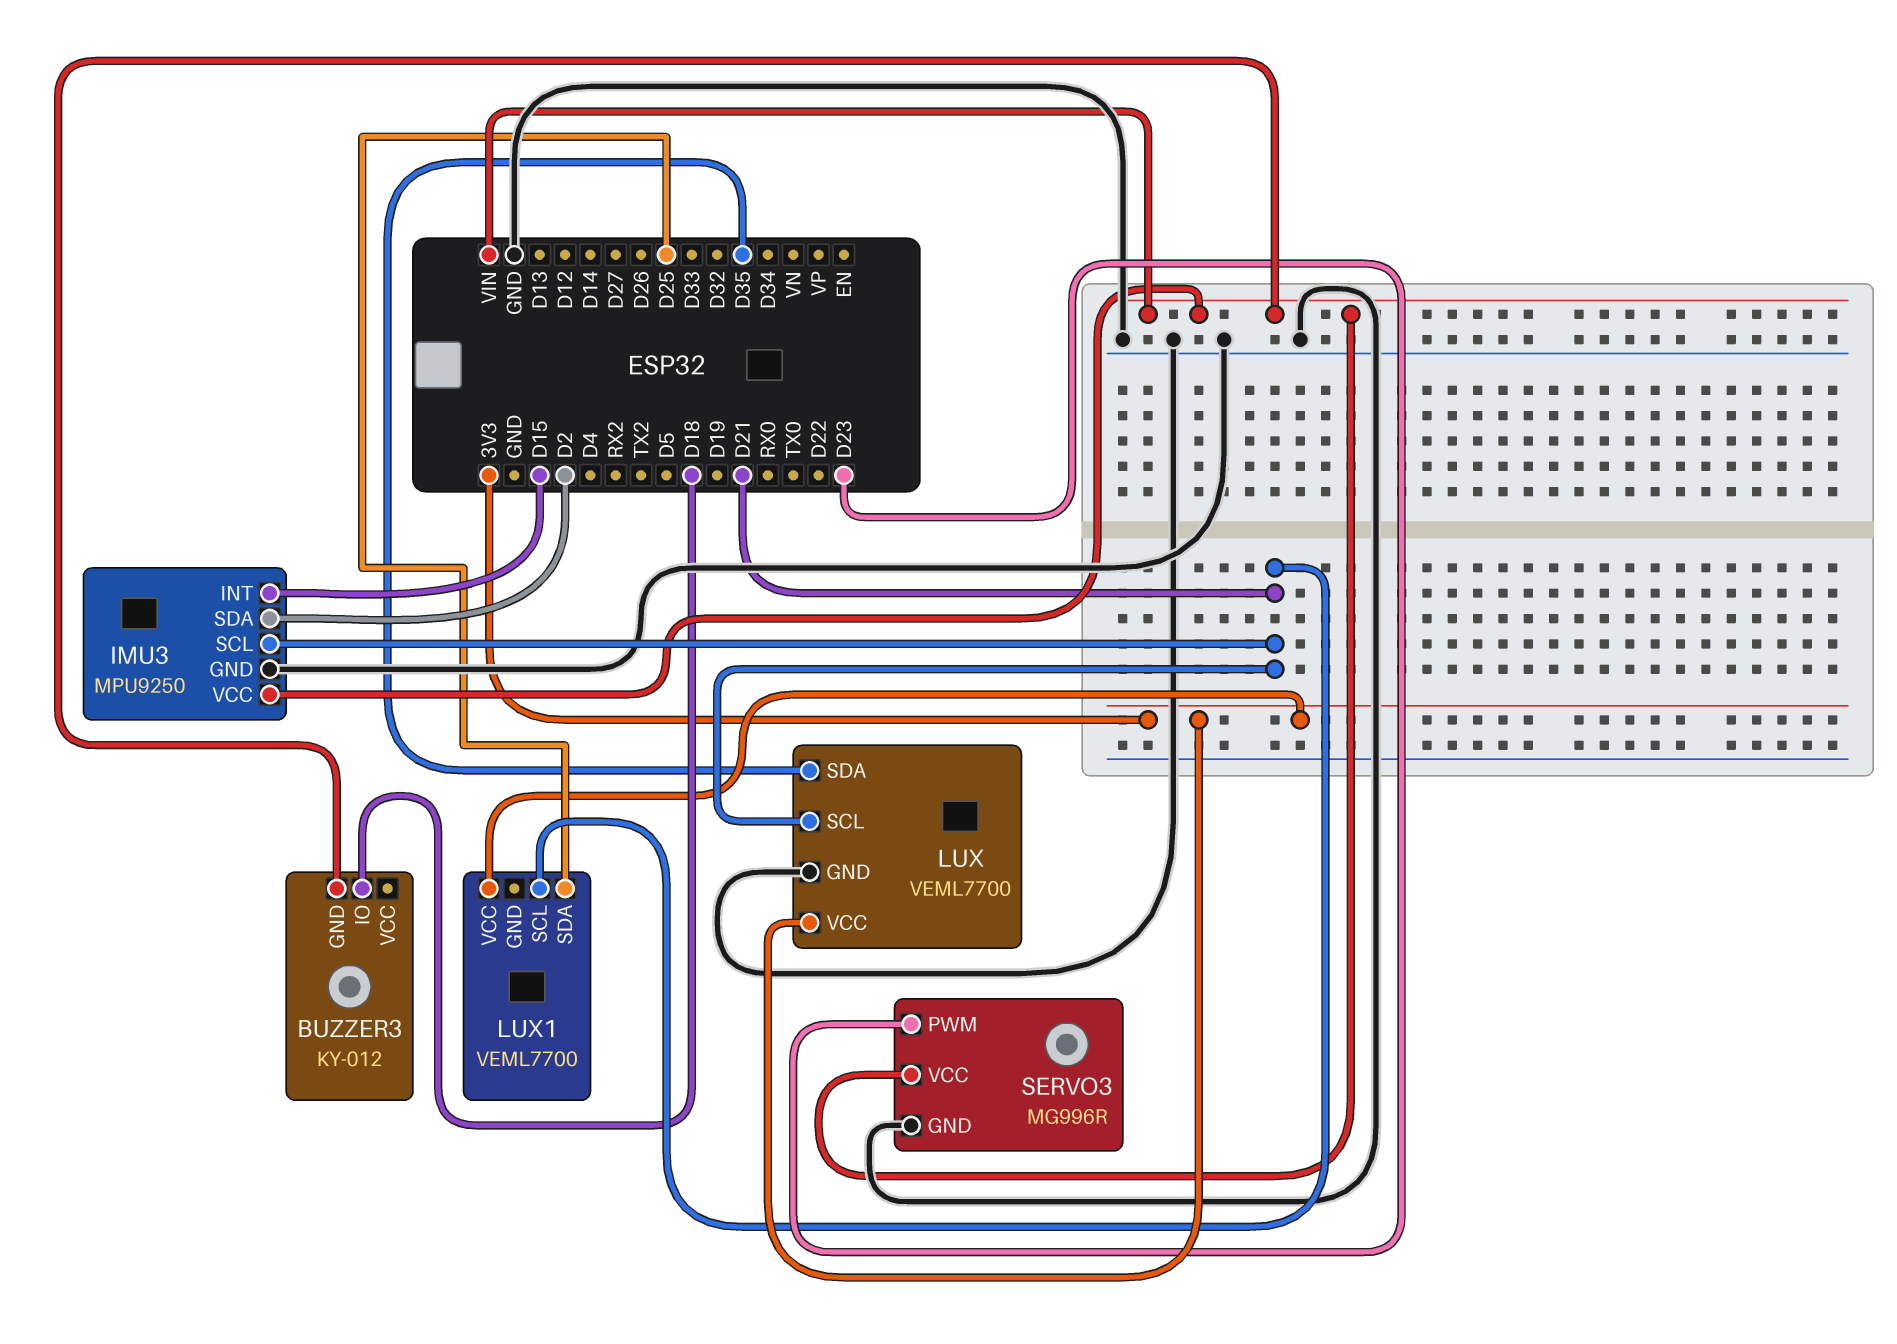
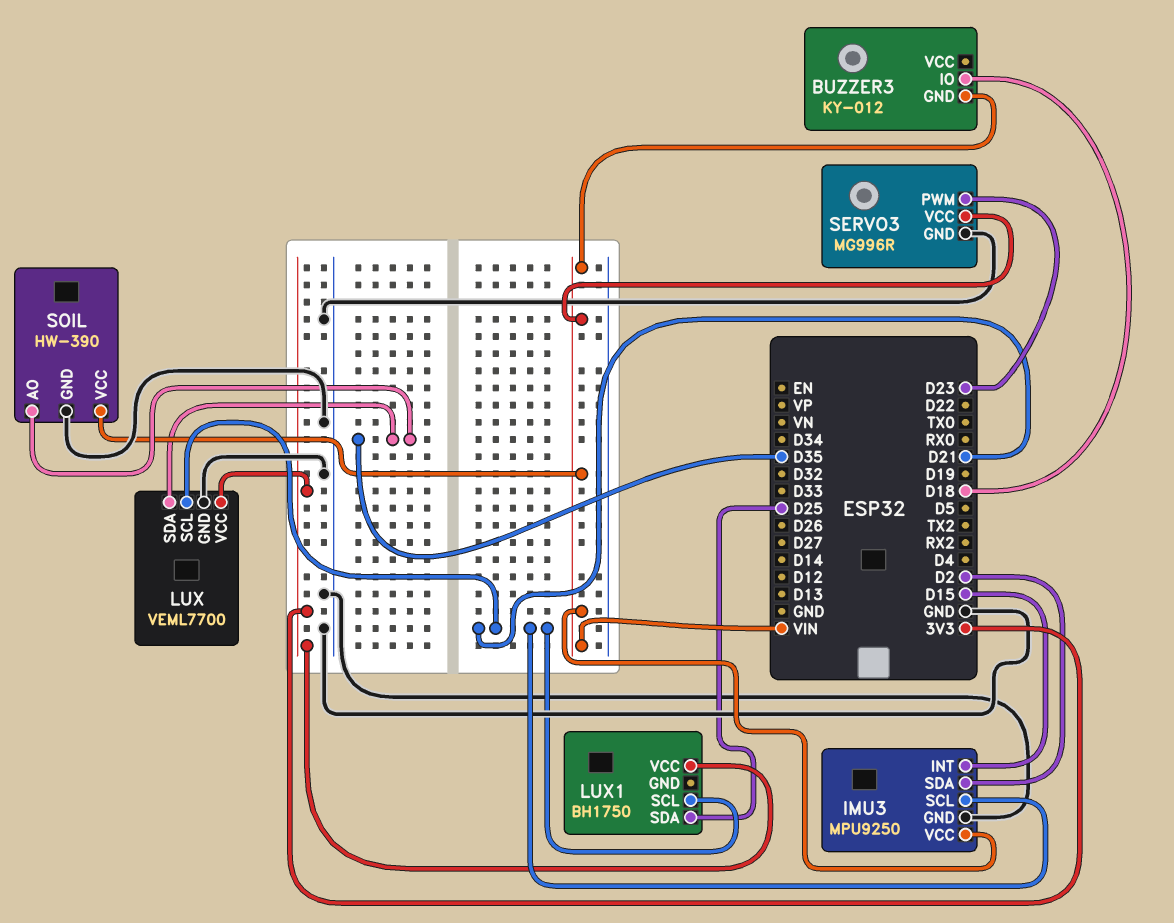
LUX1: VEML7700 -> BH1750
SOIL: none -> HW-390
SOIL pin AO: none -> D35
SOIL pin GND: none -> GND
SOIL pin VCC: none -> VIN

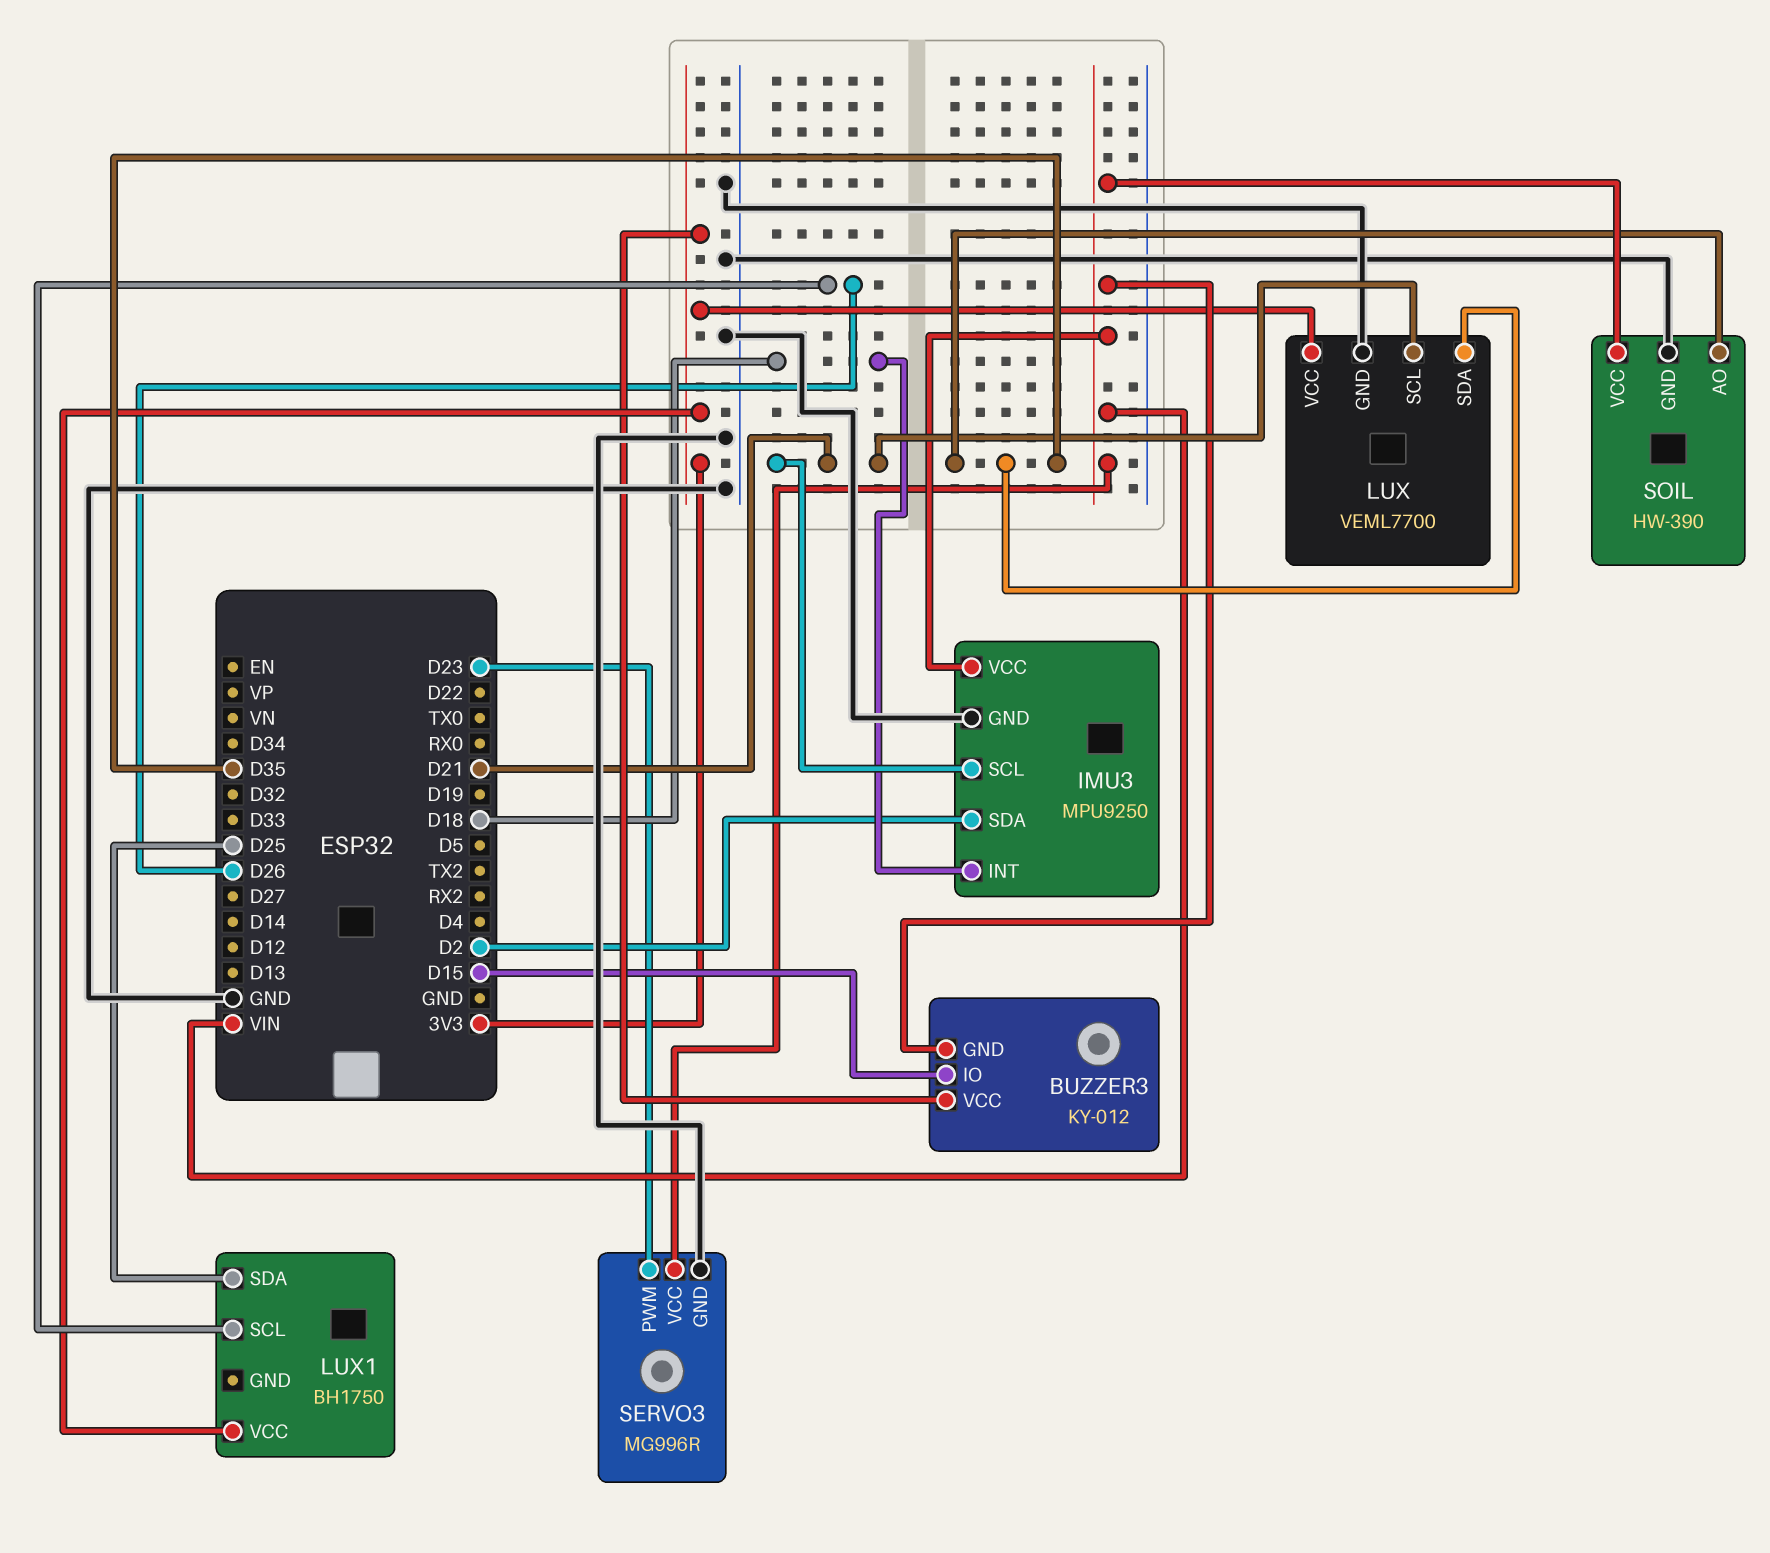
BUZZER3 pin IO: D18 -> D15
BUZZER3 pin VCC: none -> 3V3
IMU3 pin INT: D15 -> D18
LUX1 pin SCL: D21 -> D26

